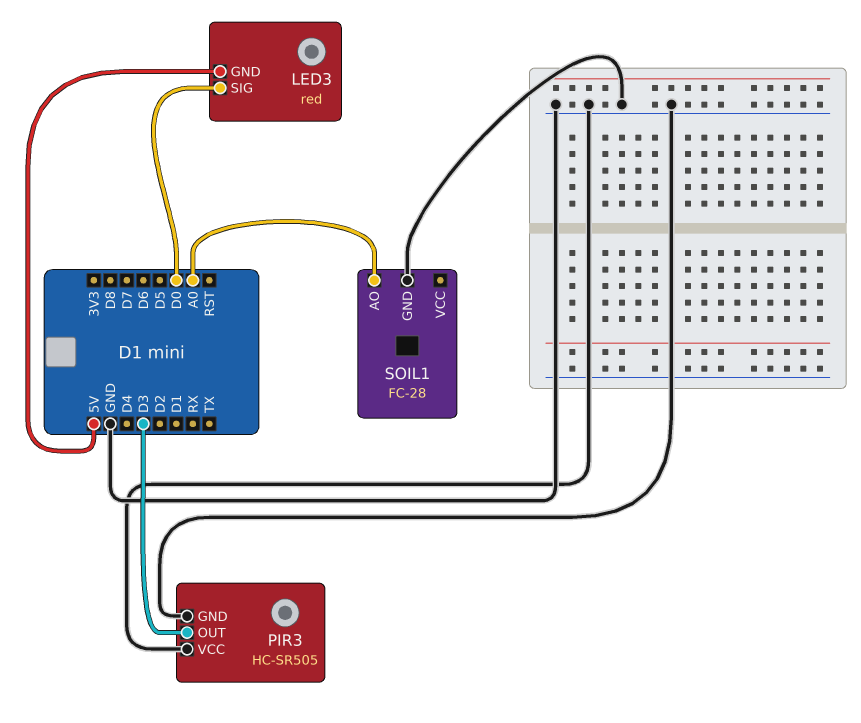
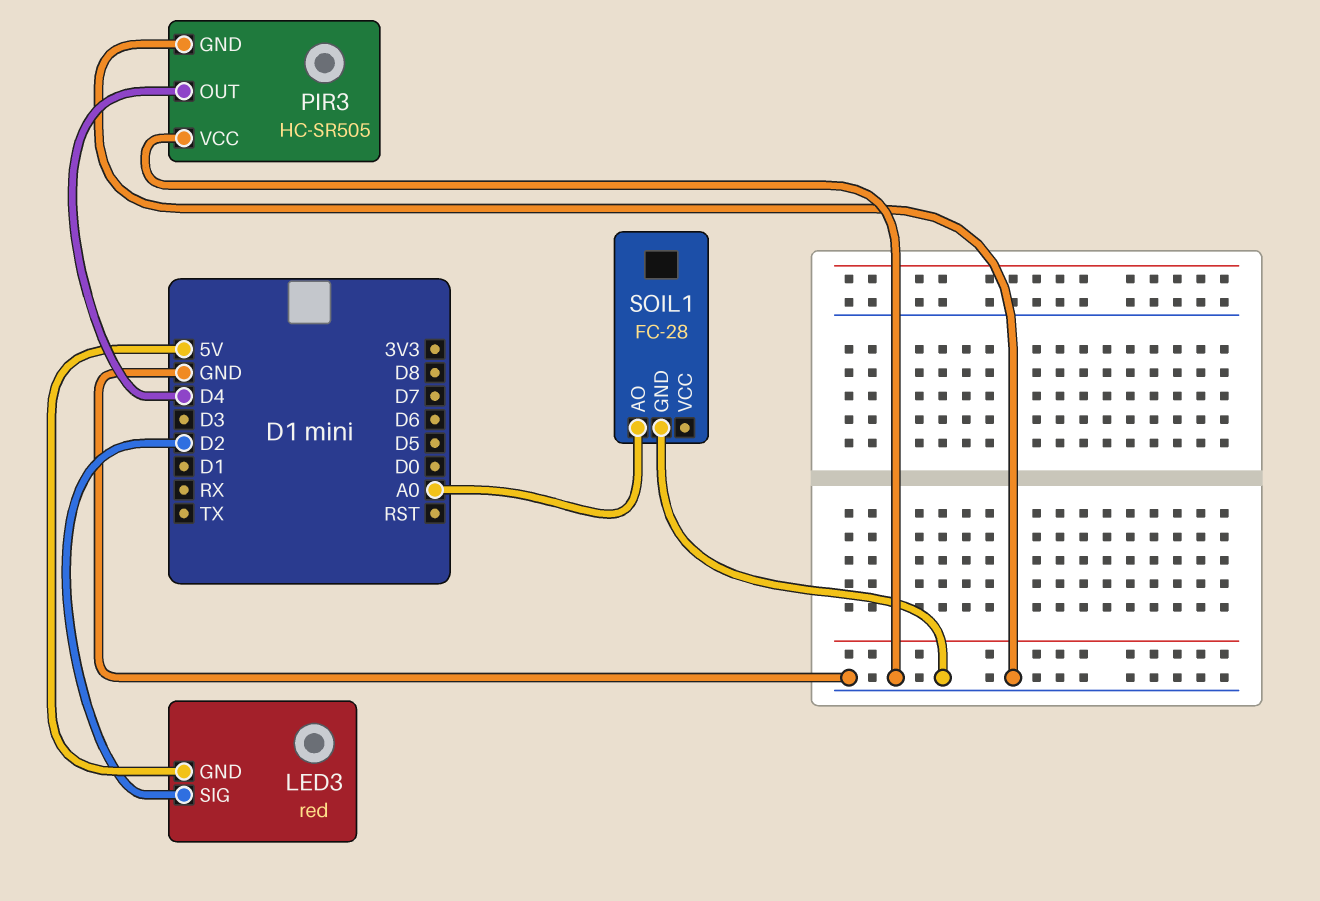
LED3 pin SIG: D0 -> D2
PIR3 pin OUT: D3 -> D4

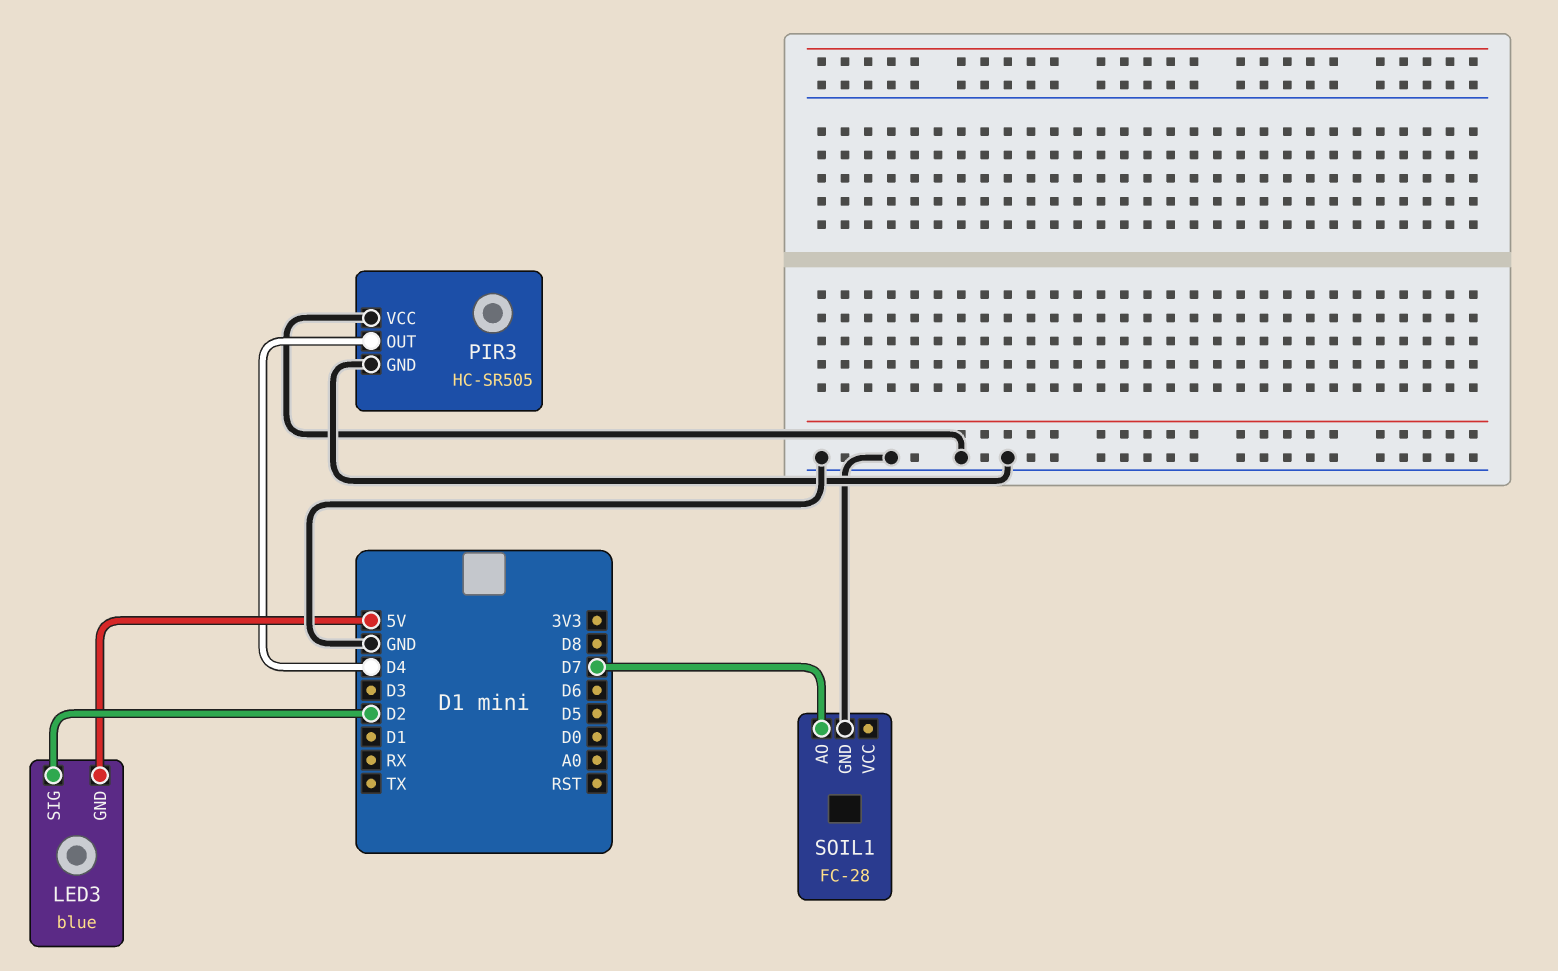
LED3: red -> blue
SOIL1 pin AO: A0 -> D7

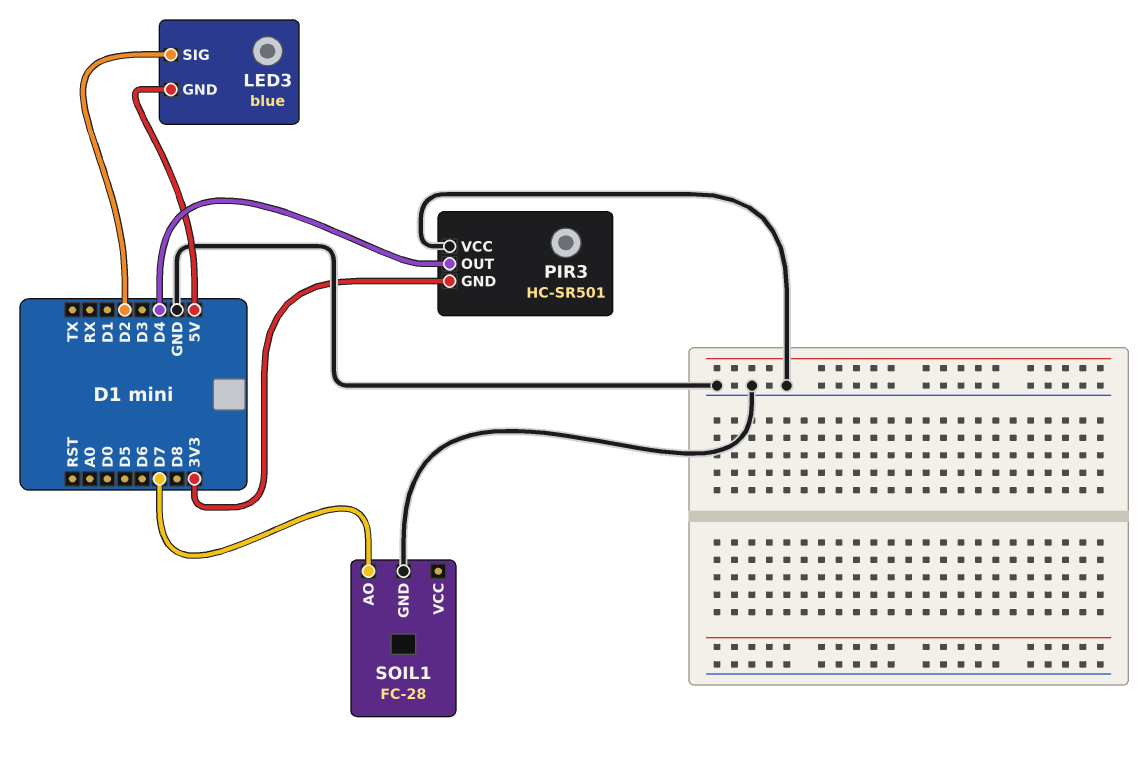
PIR3: HC-SR505 -> HC-SR501
PIR3 pin GND: GND -> 3V3

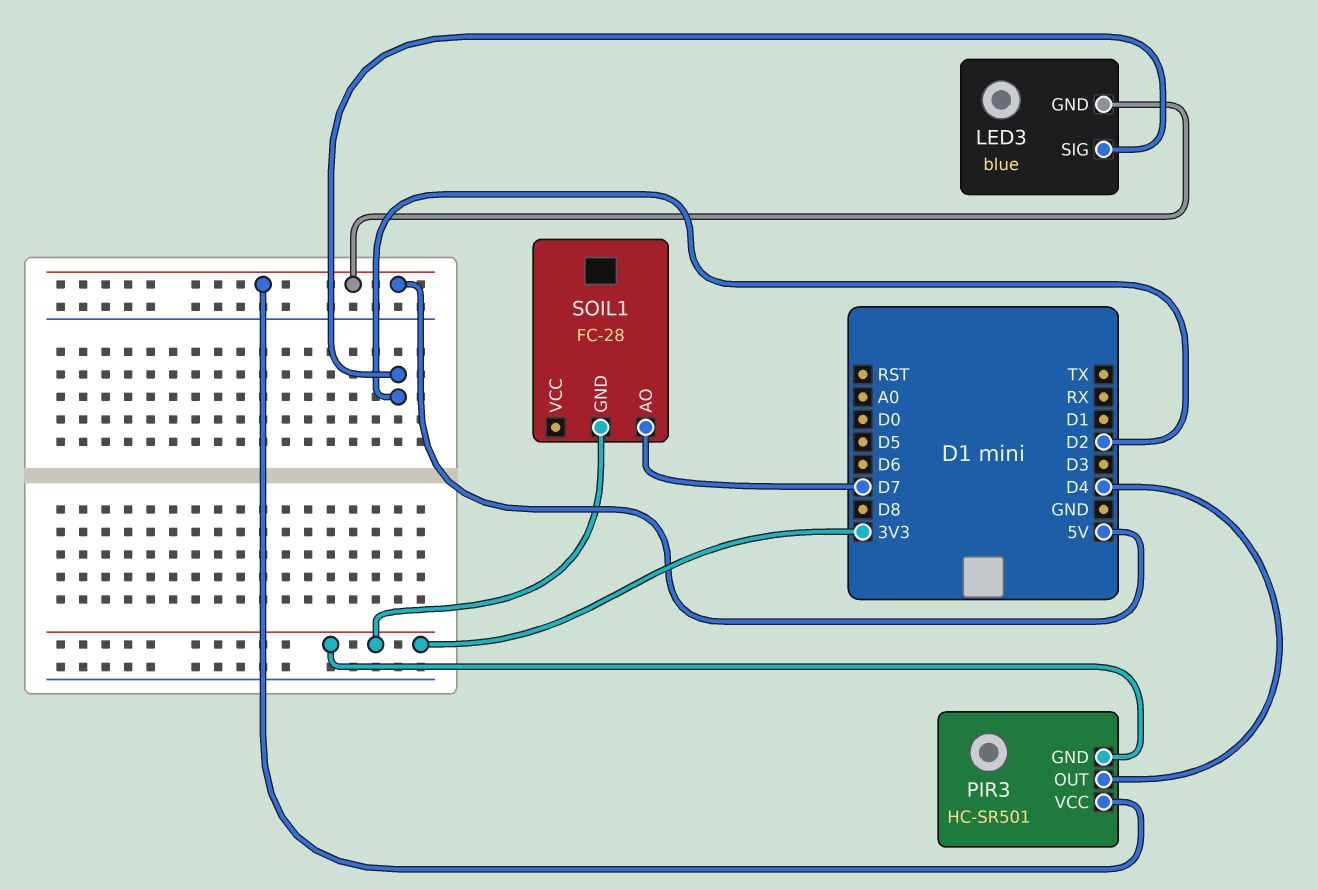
PIR3 pin VCC: GND -> 5V
SOIL1 pin GND: GND -> 3V3

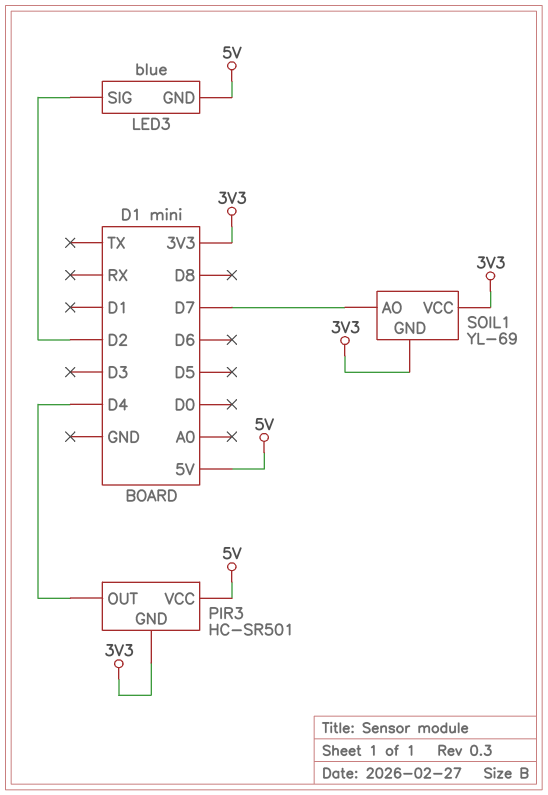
SOIL1: FC-28 -> YL-69
SOIL1 pin VCC: none -> 3V3

